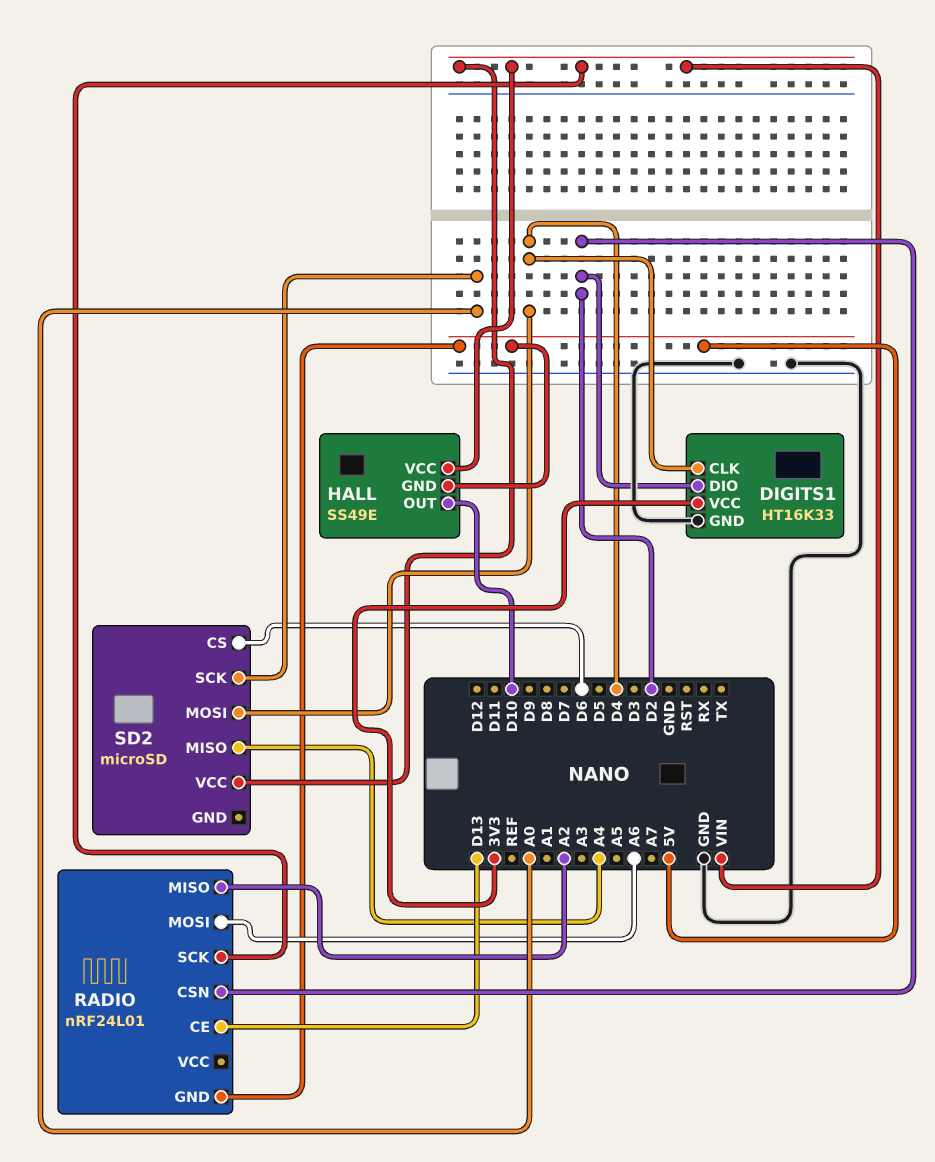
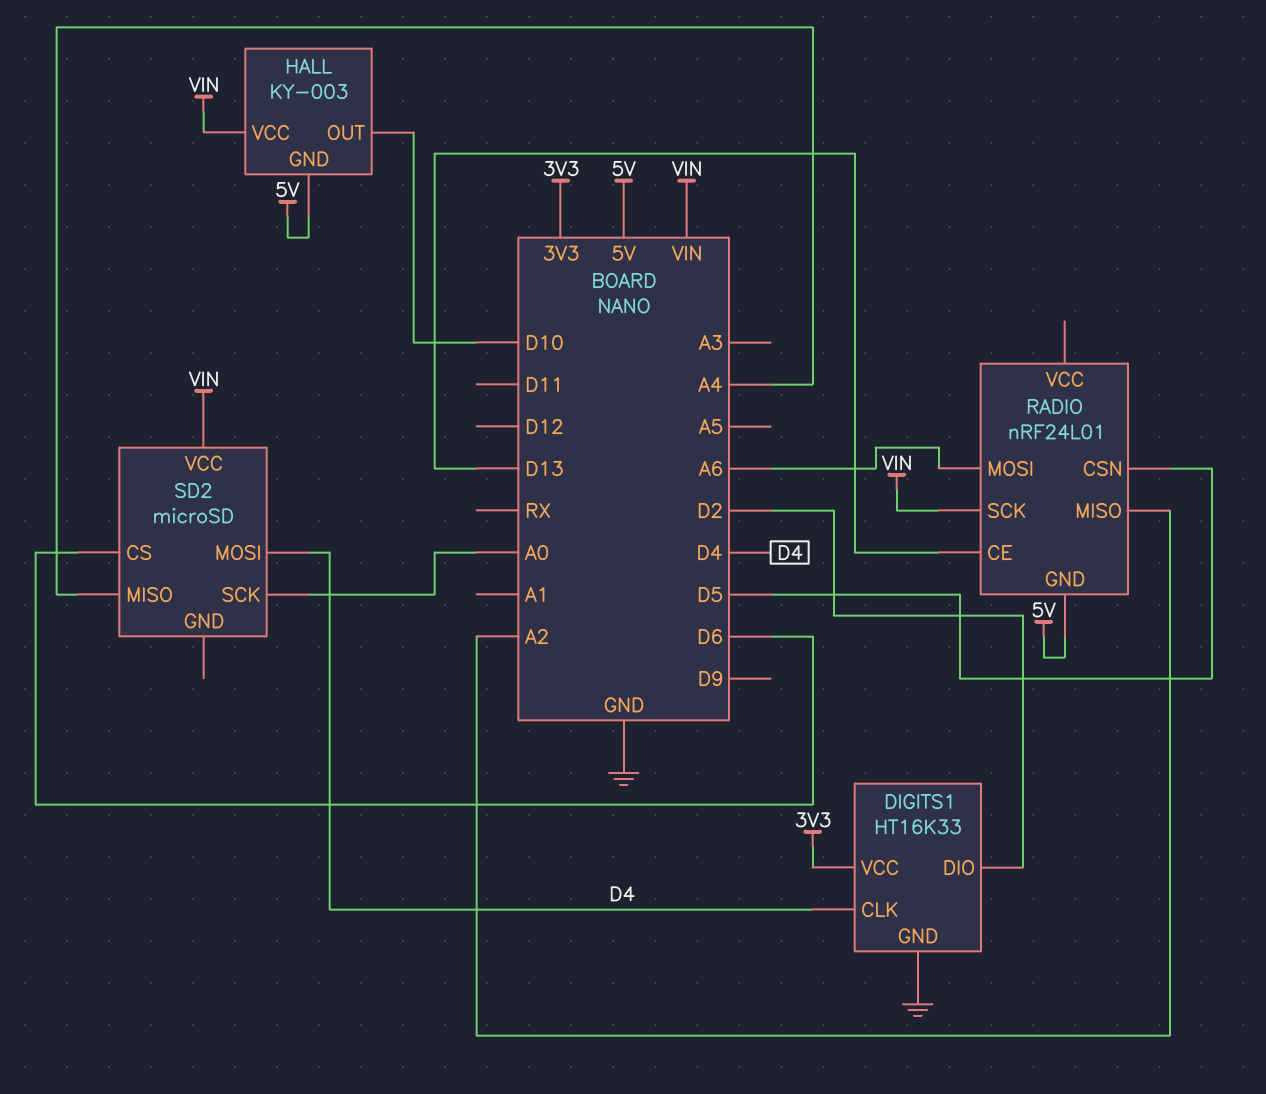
HALL: SS49E -> KY-003
RADIO pin CSN: D2 -> D5

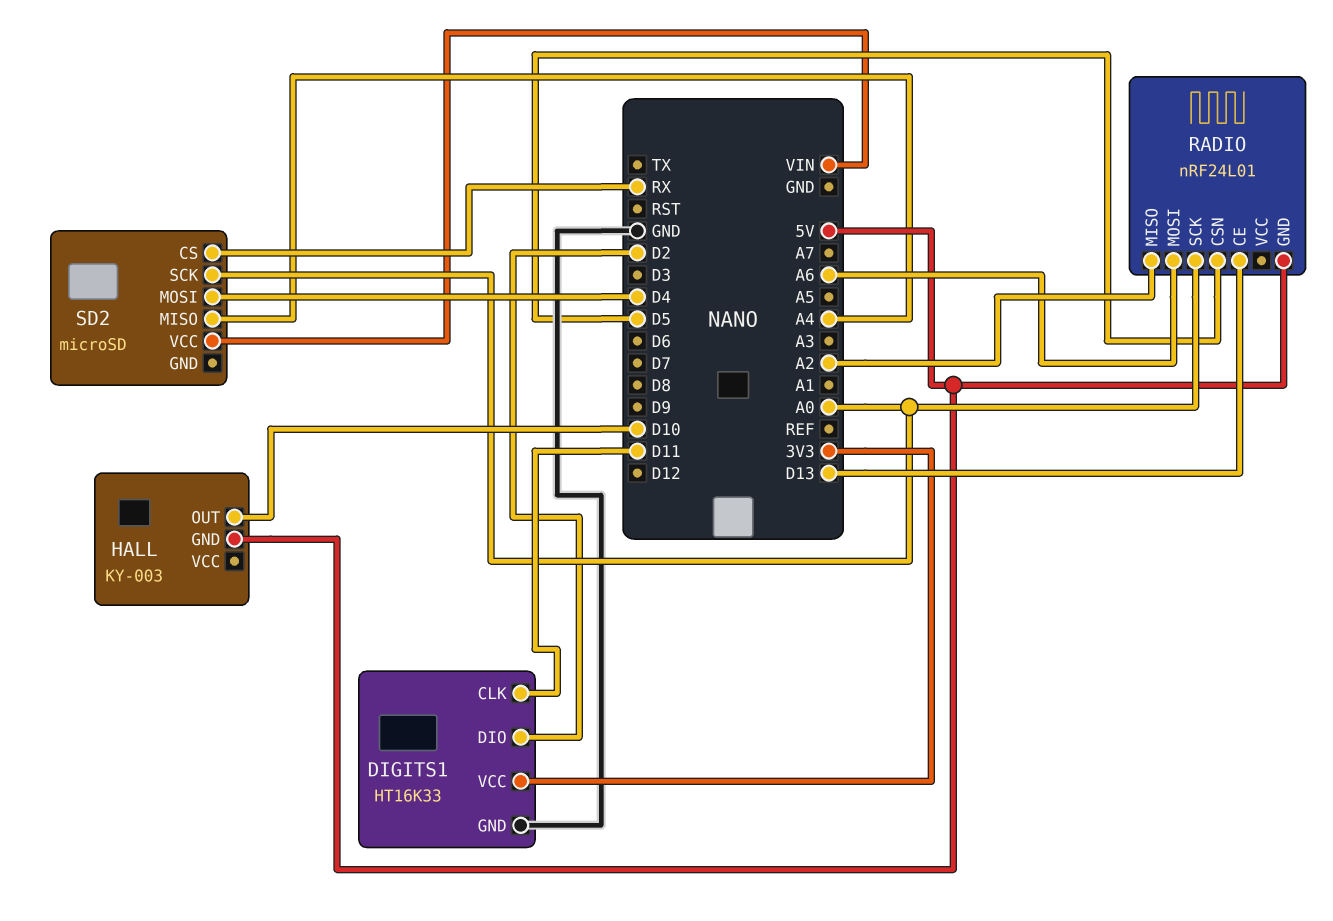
DIGITS1 pin CLK: D4 -> D11
HALL pin VCC: VIN -> none
RADIO pin SCK: VIN -> A0
SD2 pin CS: D6 -> RX

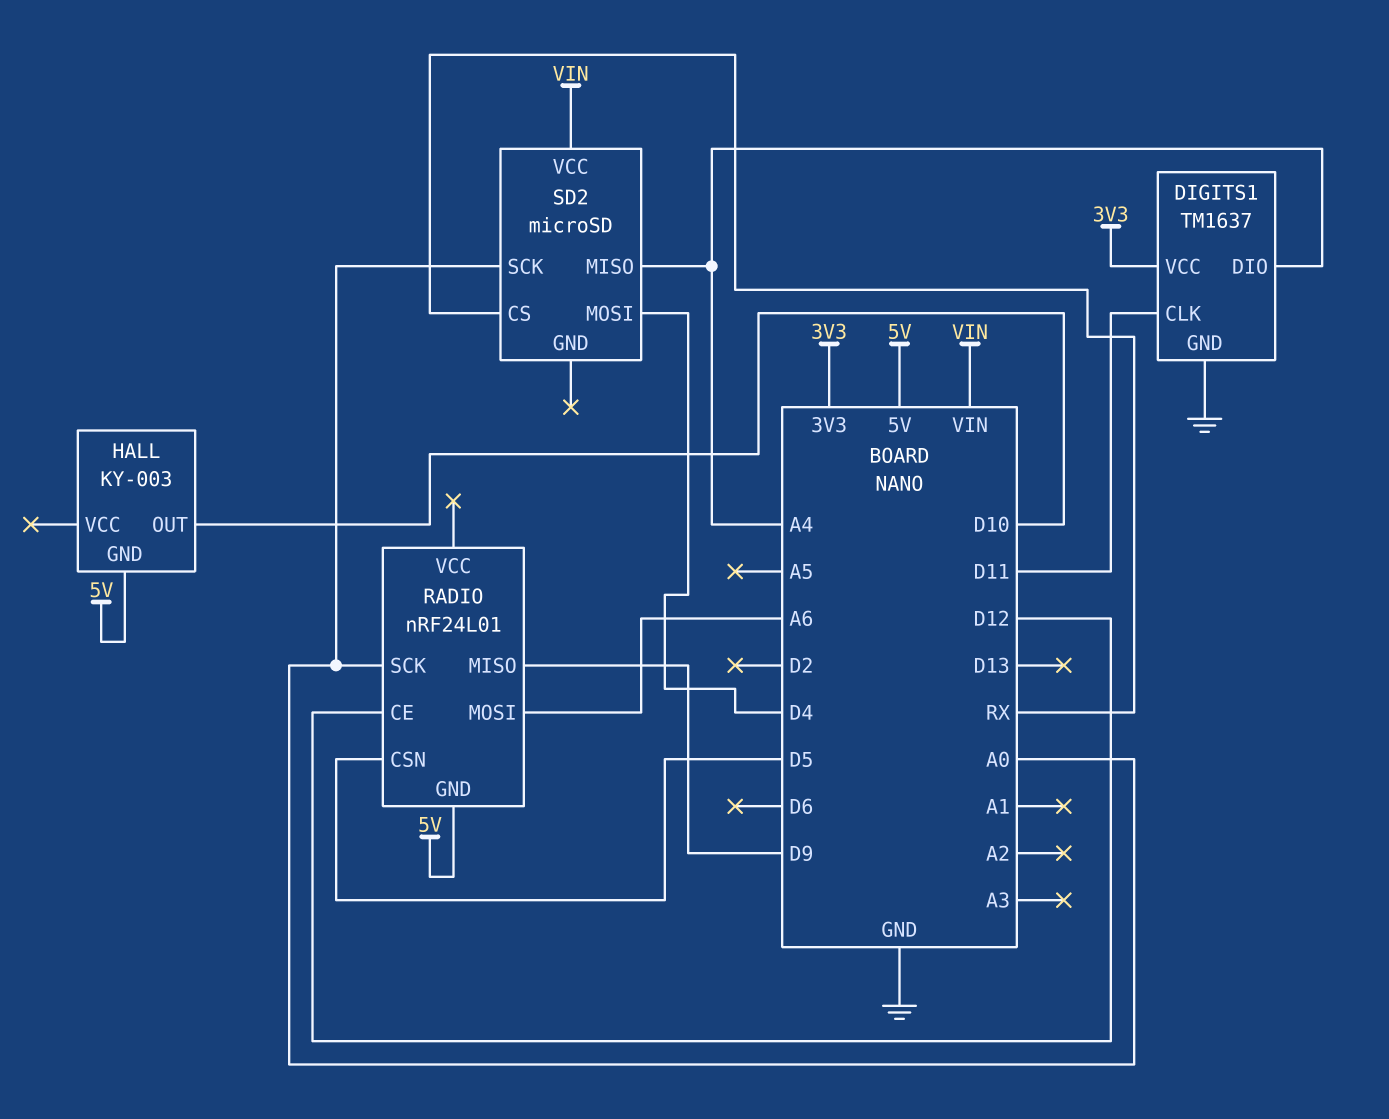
DIGITS1: HT16K33 -> TM1637
DIGITS1 pin DIO: D2 -> A4
RADIO pin CE: D13 -> D12
RADIO pin MISO: A2 -> D9

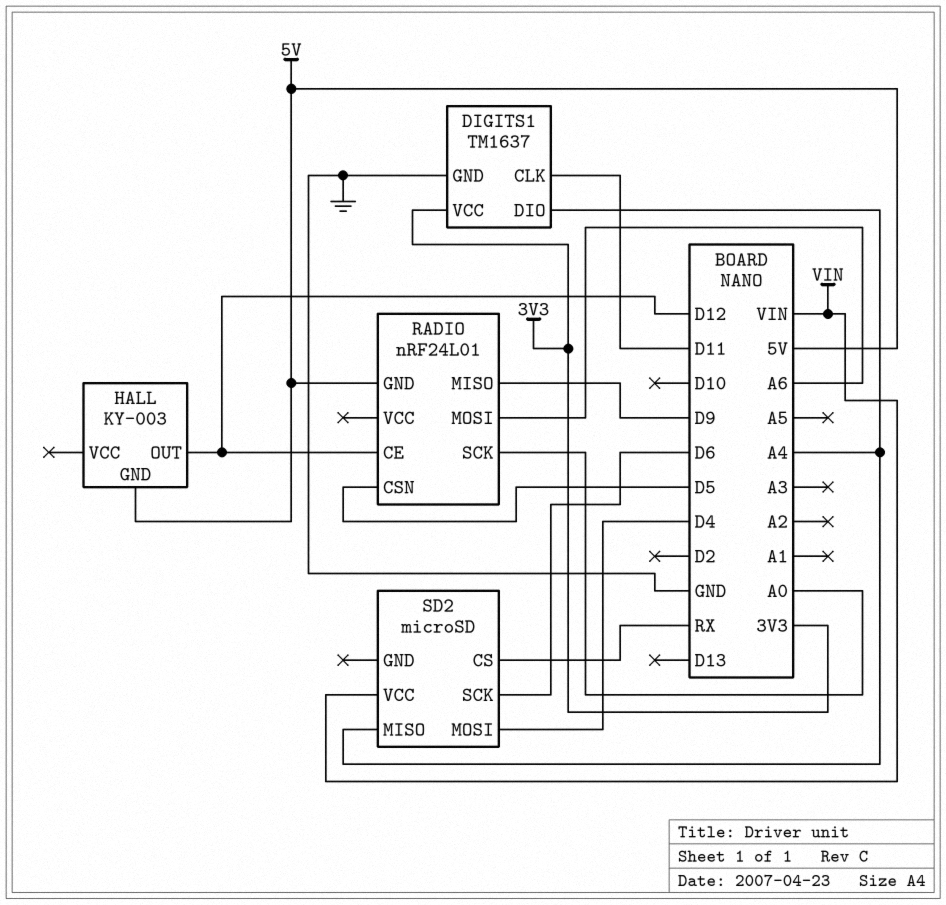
HALL pin OUT: D10 -> D12
SD2 pin SCK: A0 -> D6

